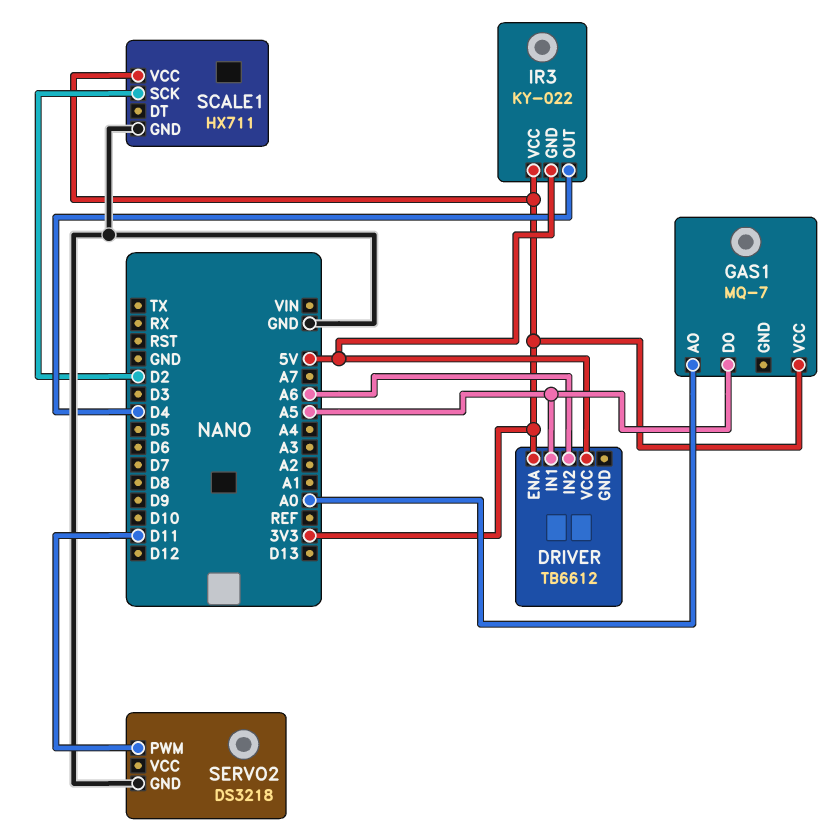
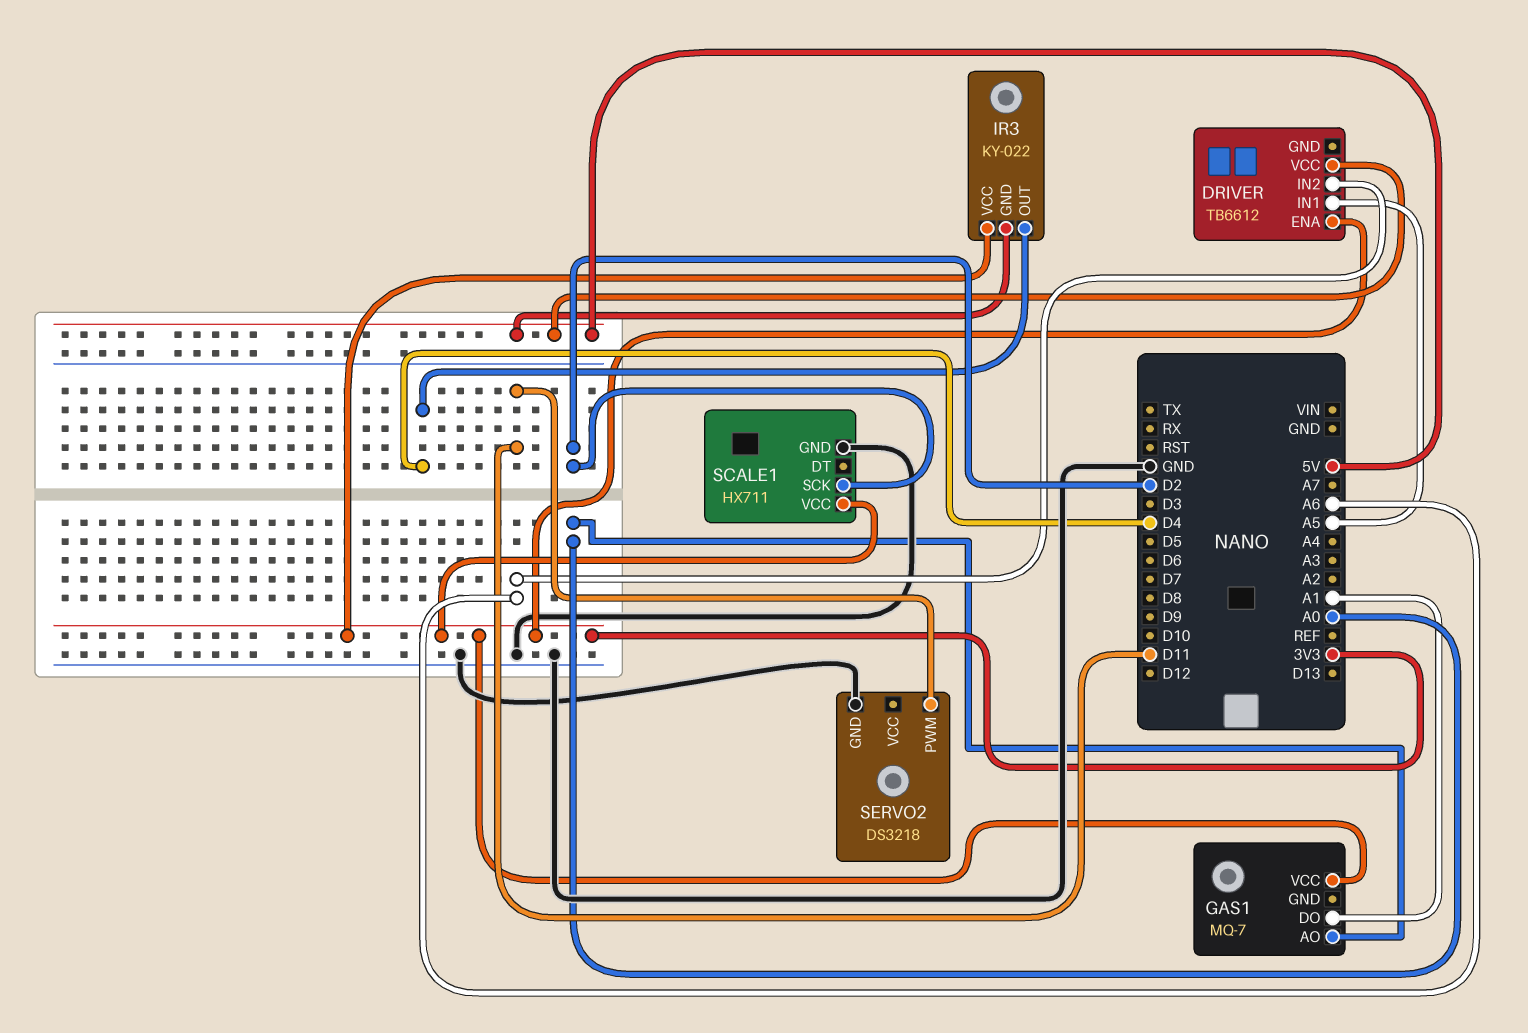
GAS1 pin DO: A5 -> A1

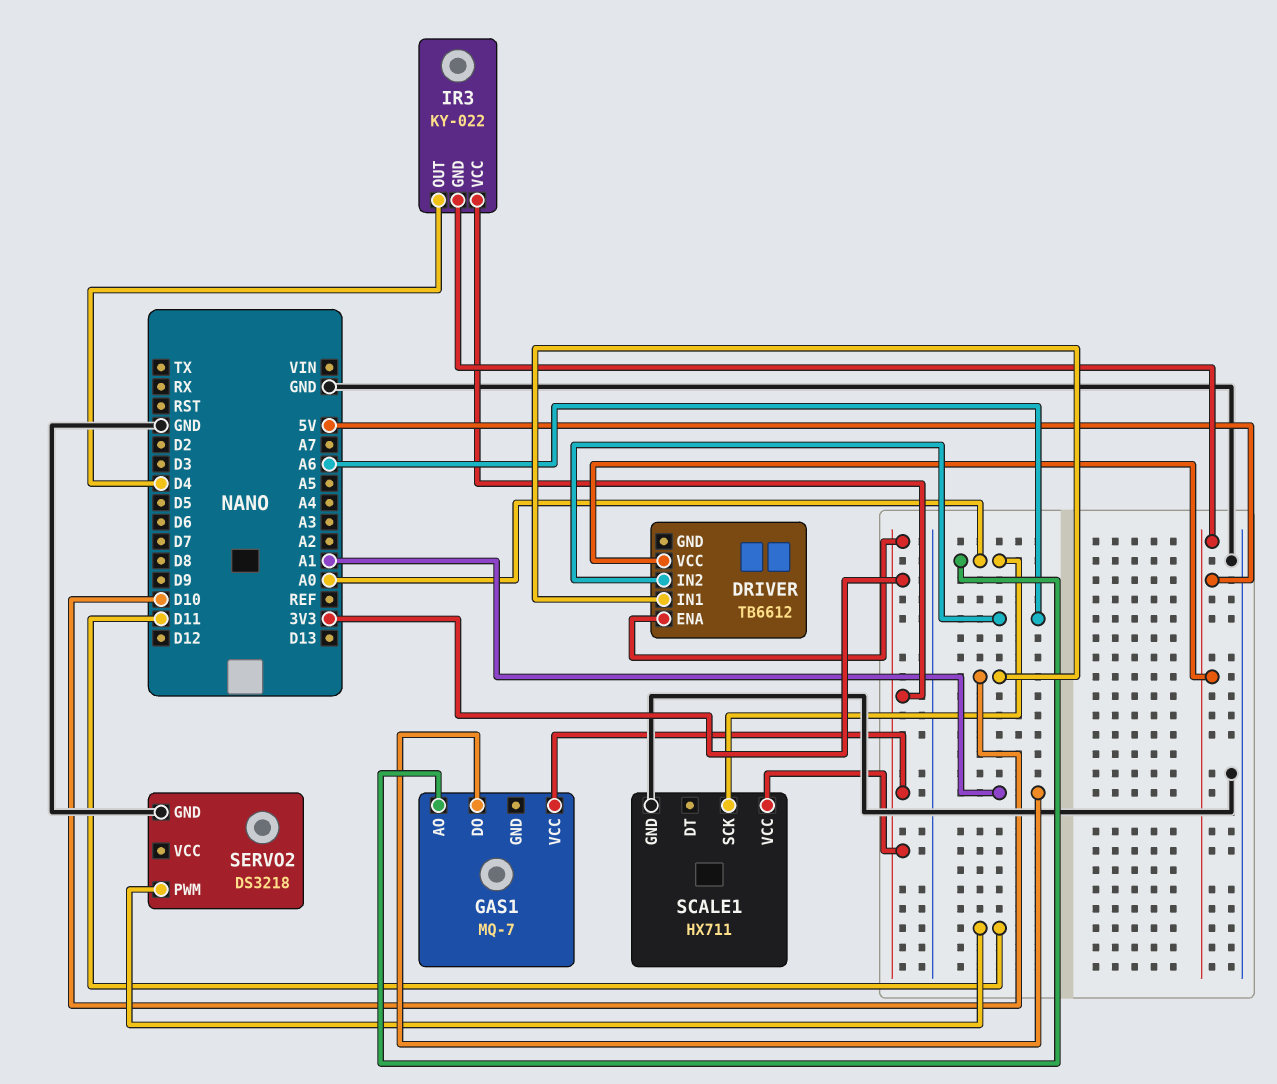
DRIVER pin IN1: A5 -> D10
SCALE1 pin SCK: D2 -> A0

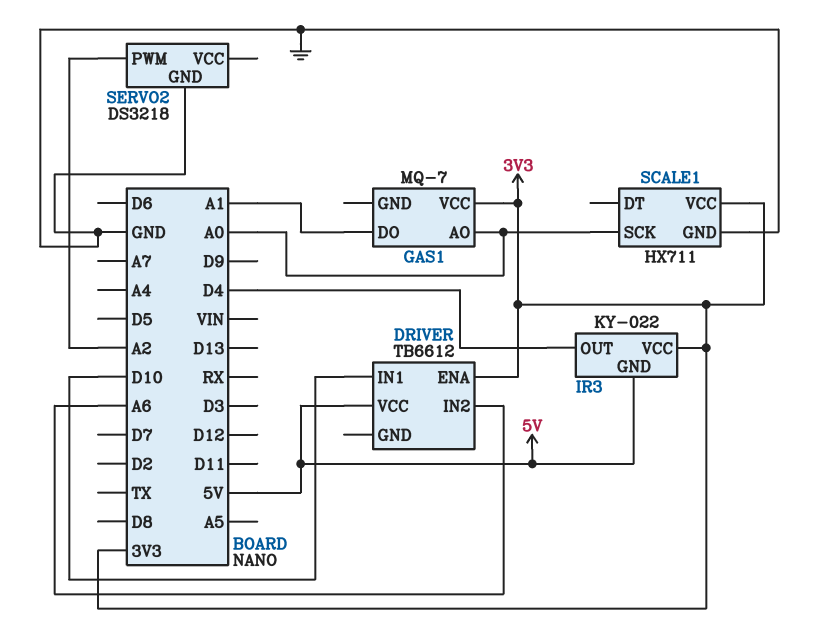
SERVO2 pin PWM: D11 -> A2

